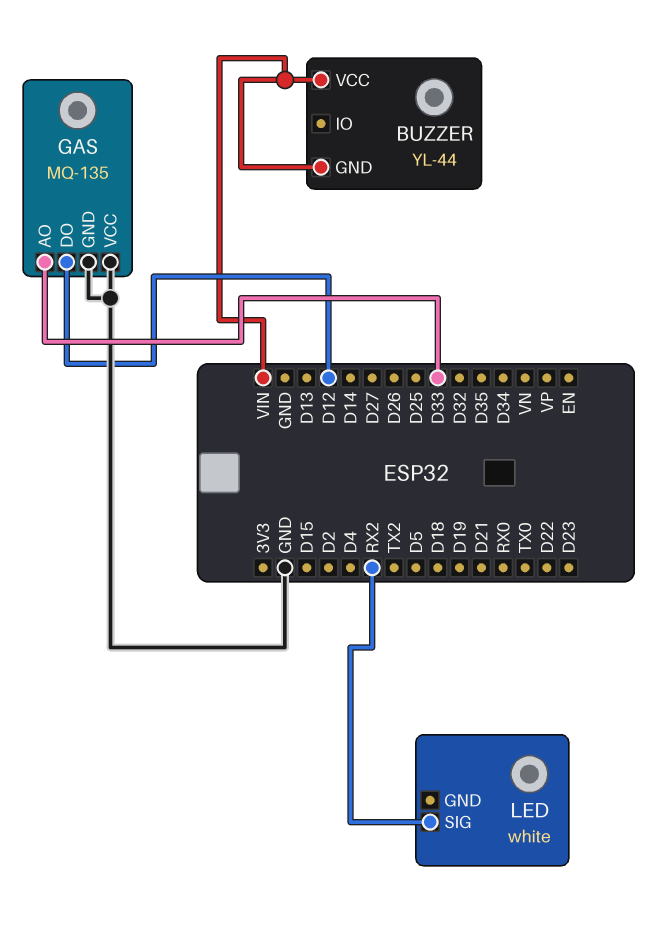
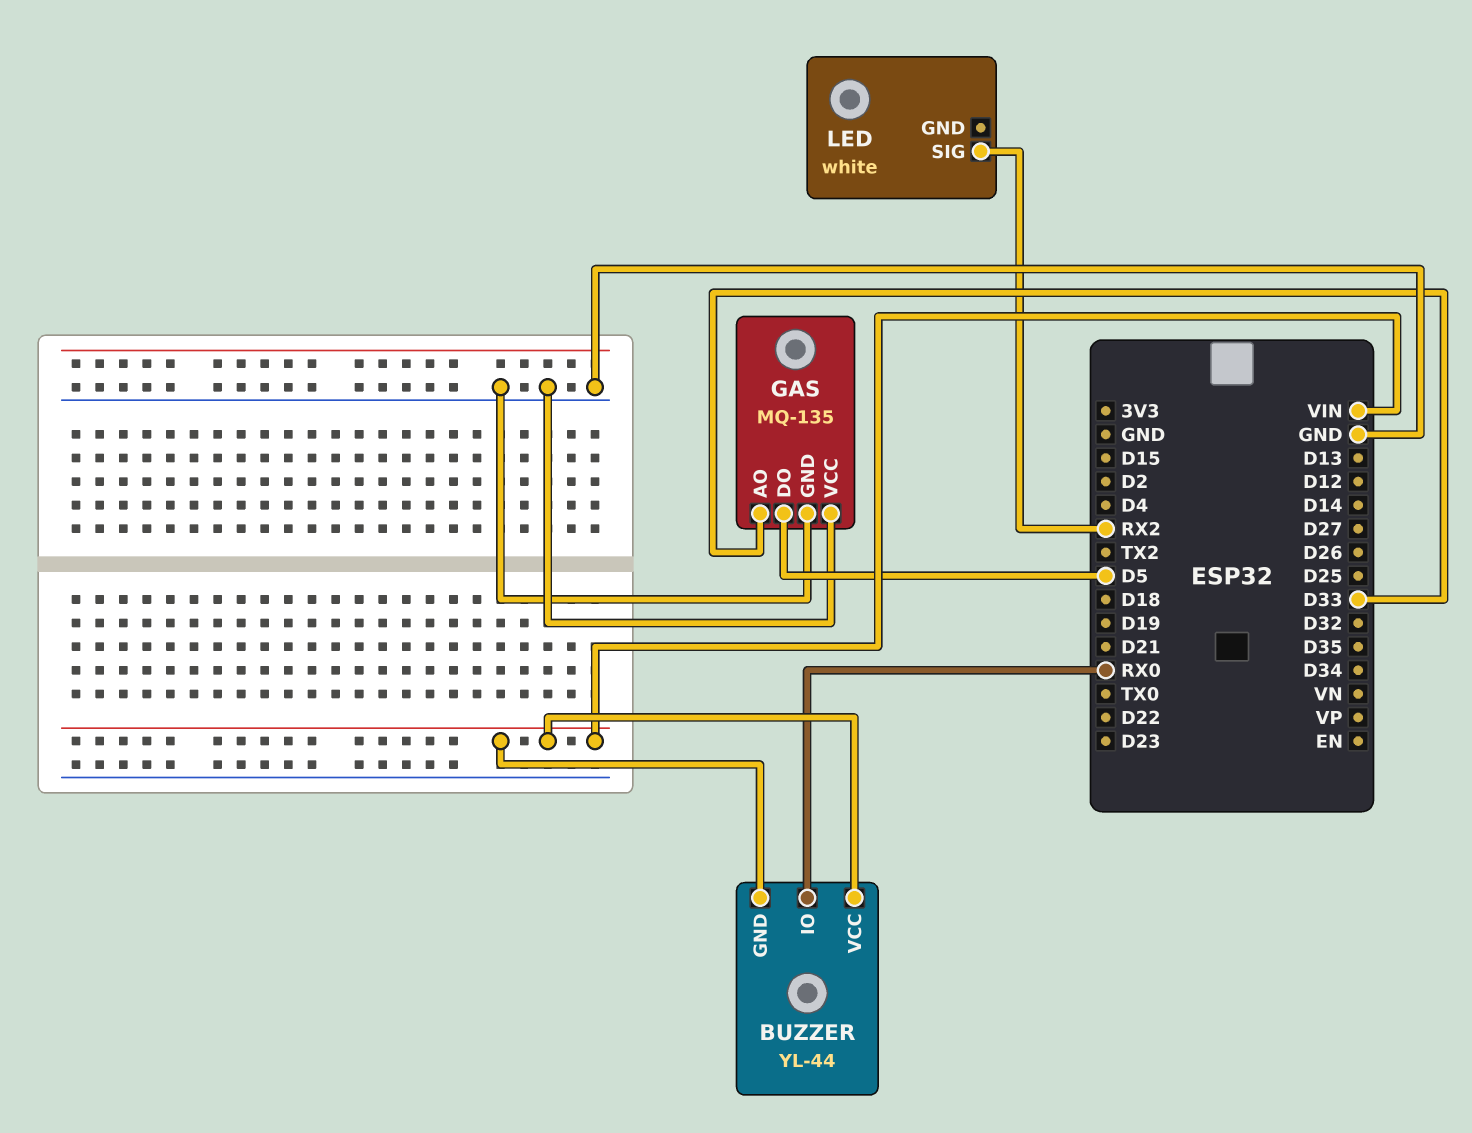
BUZZER pin IO: none -> RX0
GAS pin DO: D12 -> D5

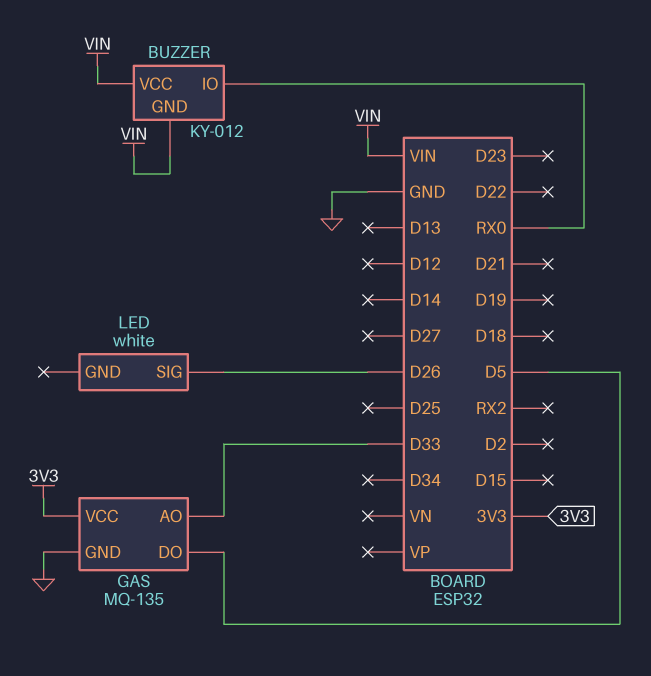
BUZZER: YL-44 -> KY-012
GAS pin VCC: GND -> 3V3
LED pin SIG: RX2 -> D26

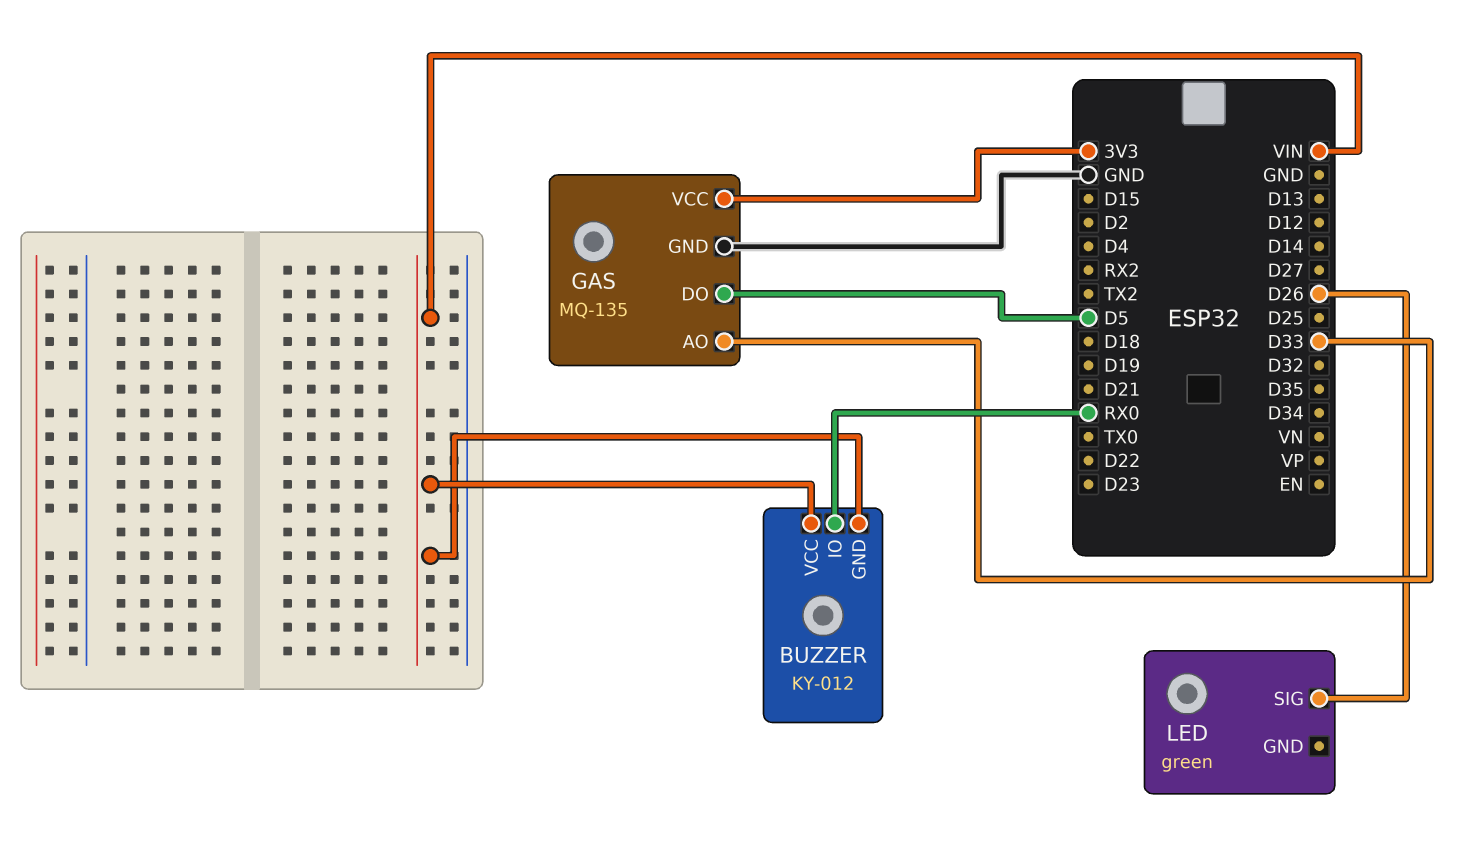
LED: white -> green

